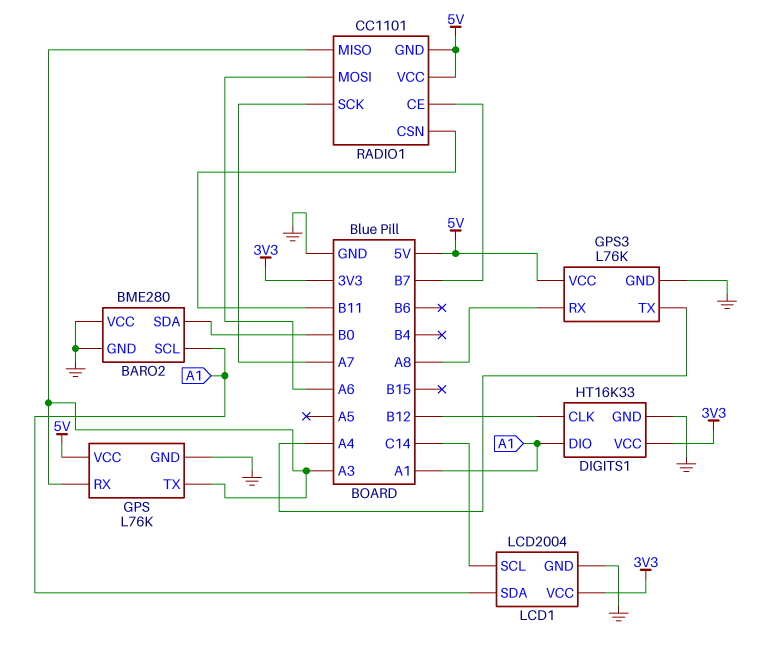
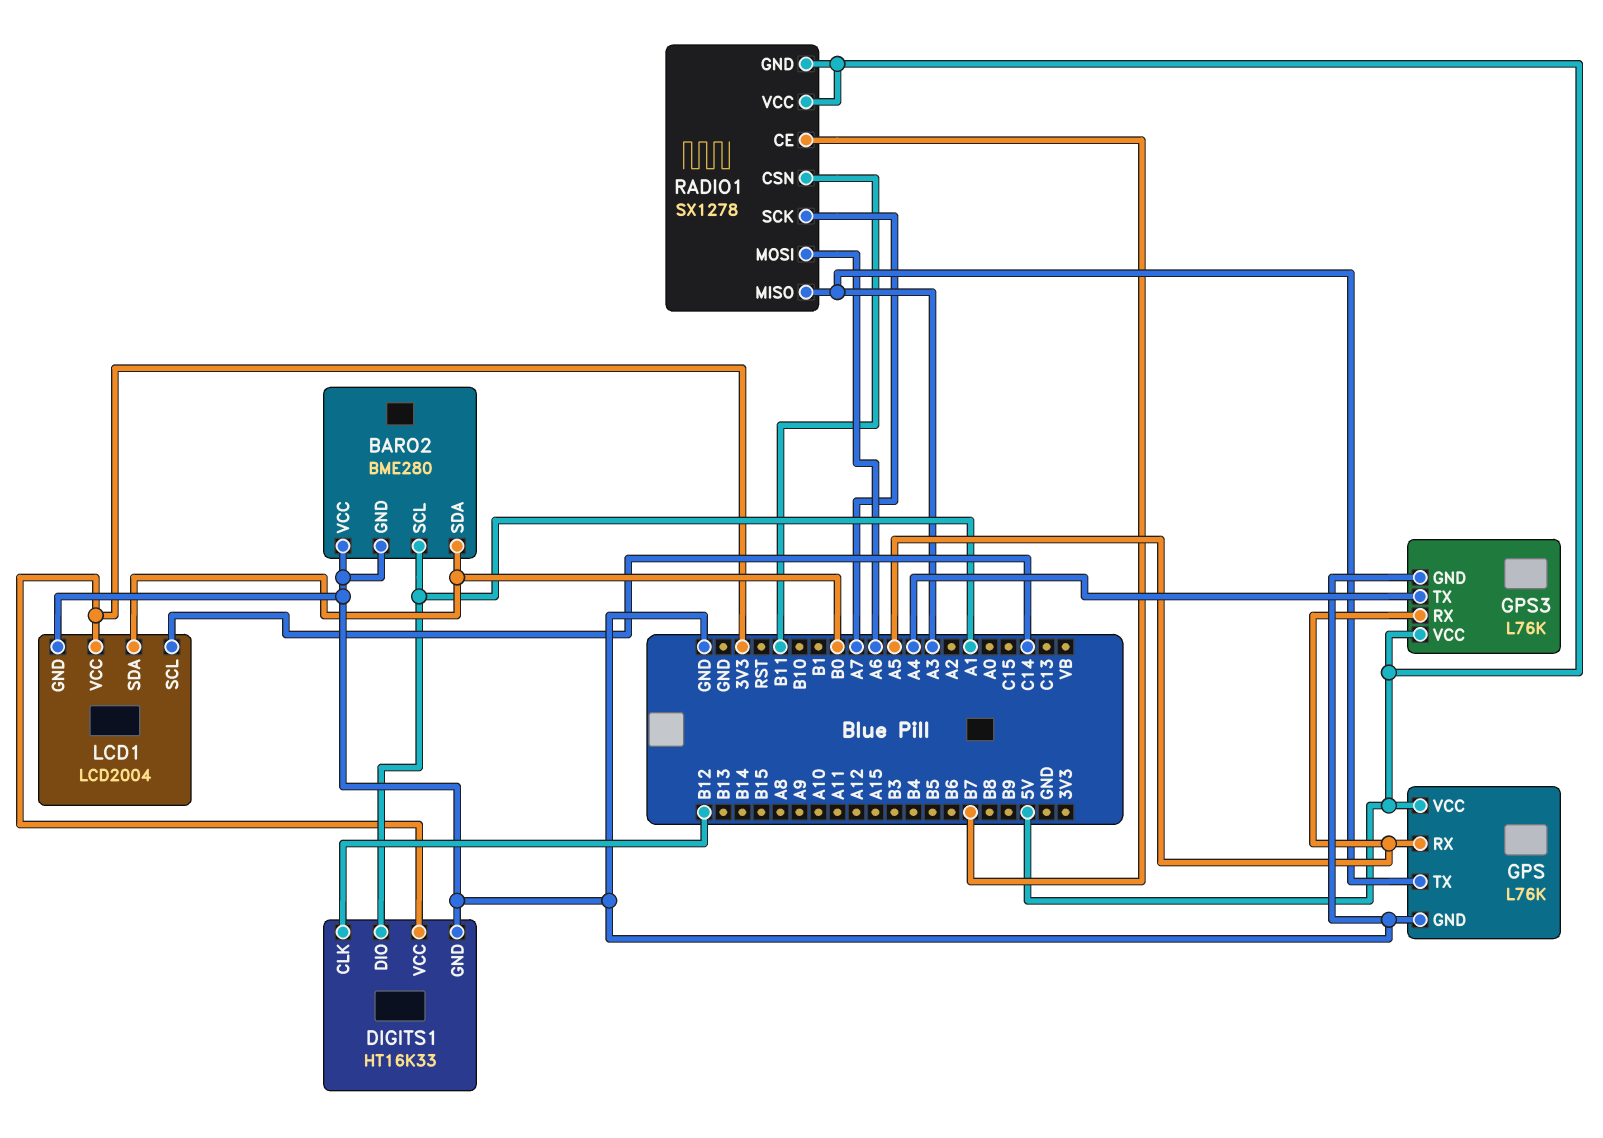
GPS pin RX: A3 -> A5
GPS3 pin RX: A8 -> A5
LCD1 pin SDA: A1 -> B0
RADIO1: CC1101 -> SX1278

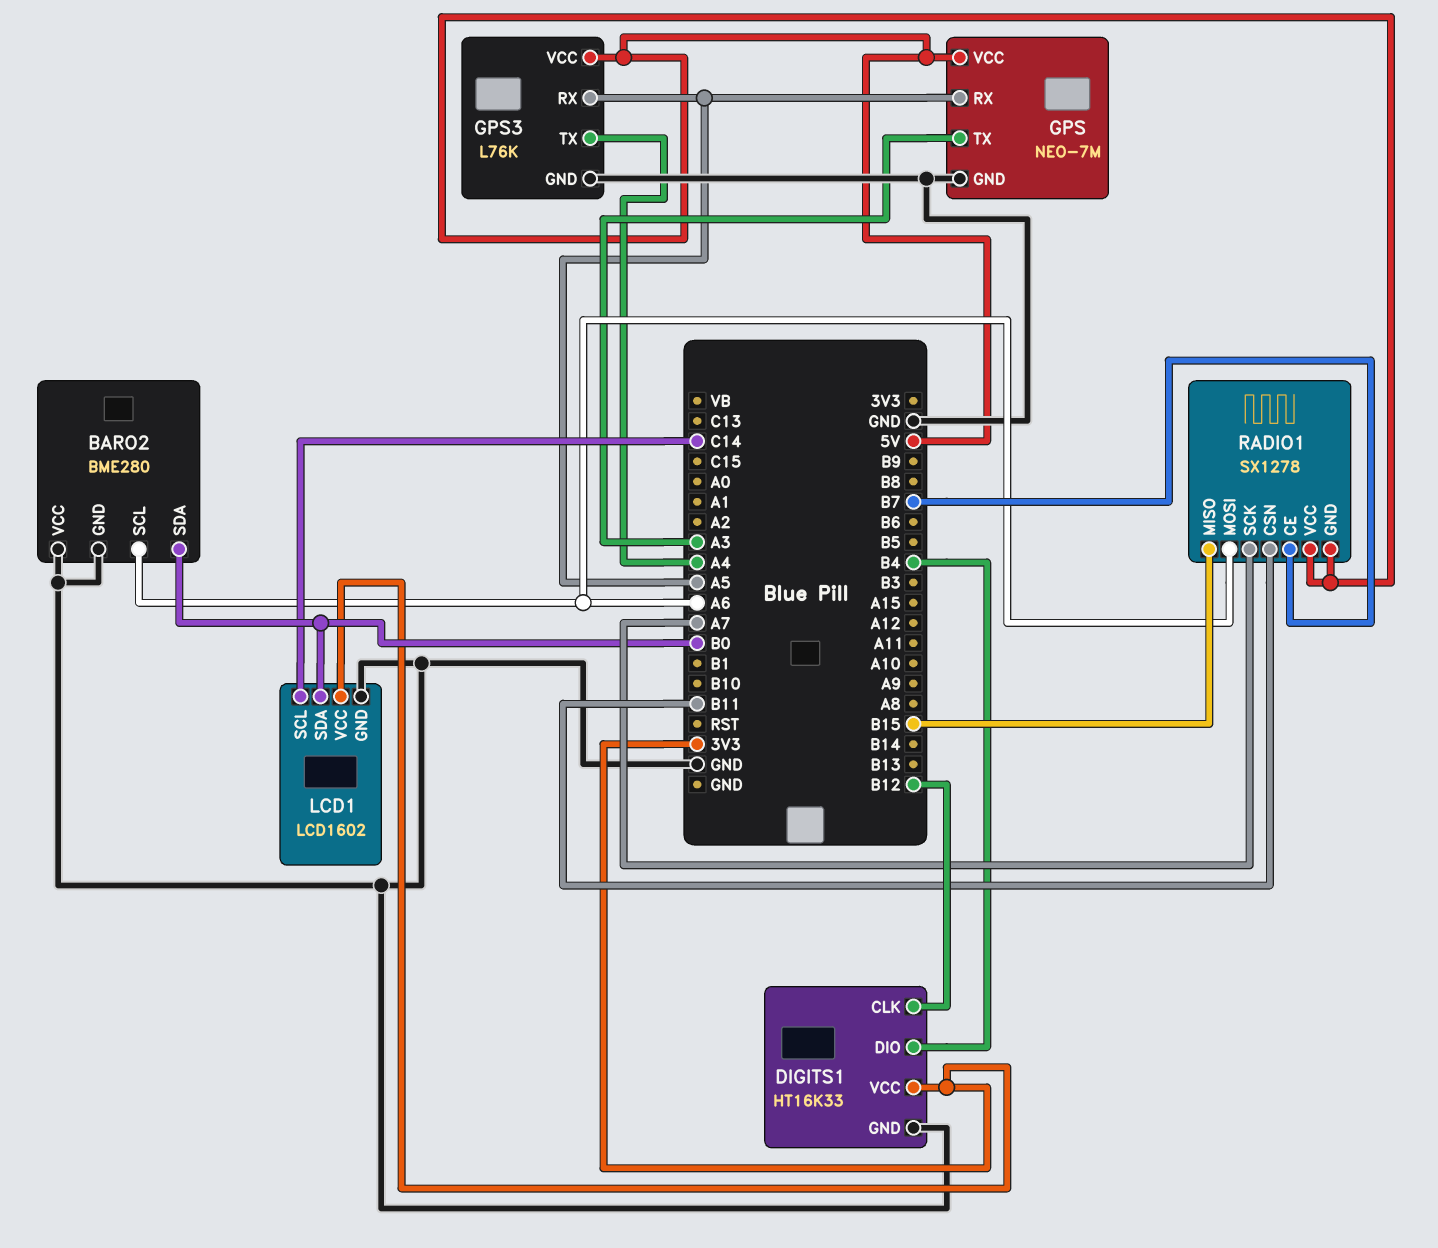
BARO2 pin SCL: A1 -> A6
DIGITS1 pin DIO: A1 -> B4
GPS: L76K -> NEO-7M
LCD1: LCD2004 -> LCD1602
RADIO1 pin MISO: A3 -> B15

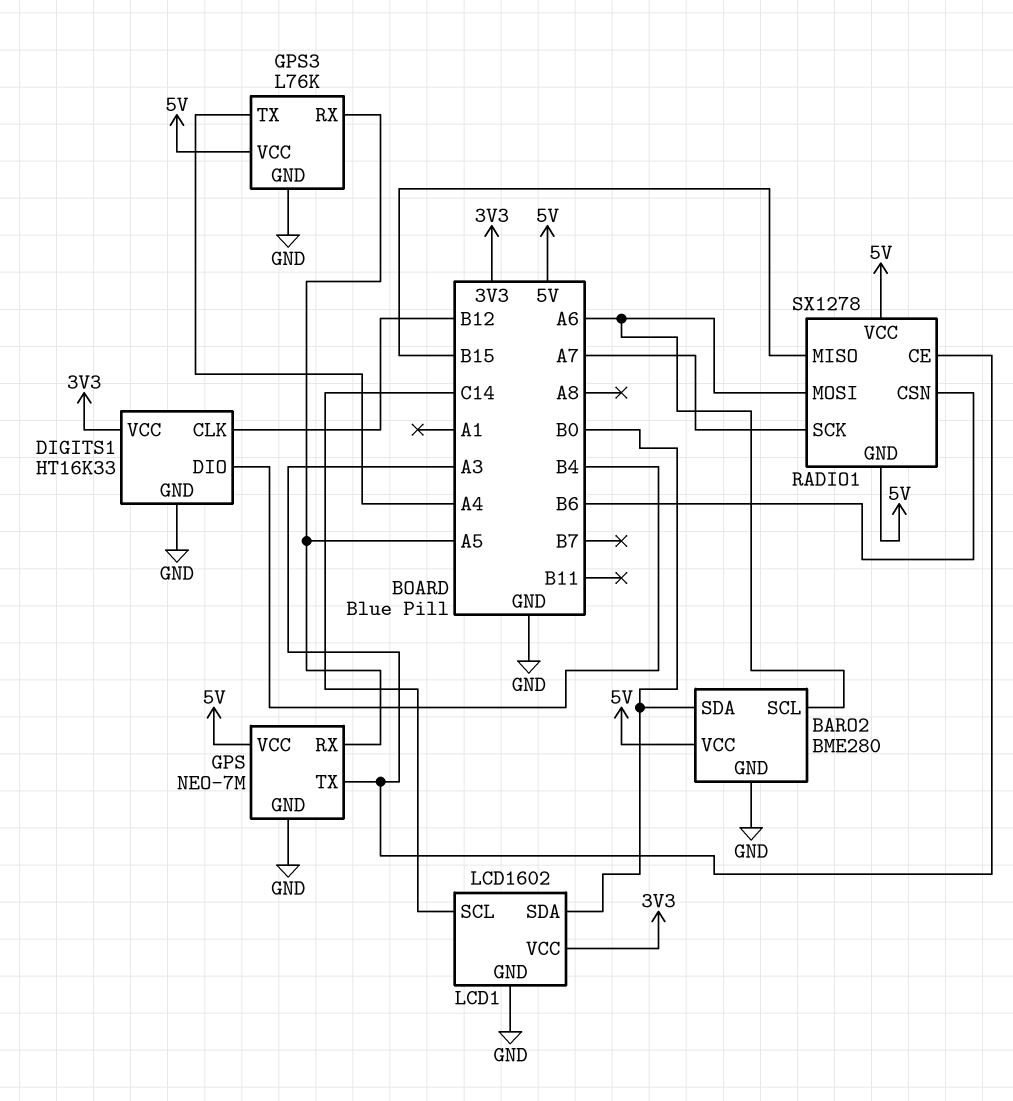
BARO2 pin VCC: GND -> 5V
RADIO1 pin CE: B7 -> A3
RADIO1 pin CSN: B11 -> B6

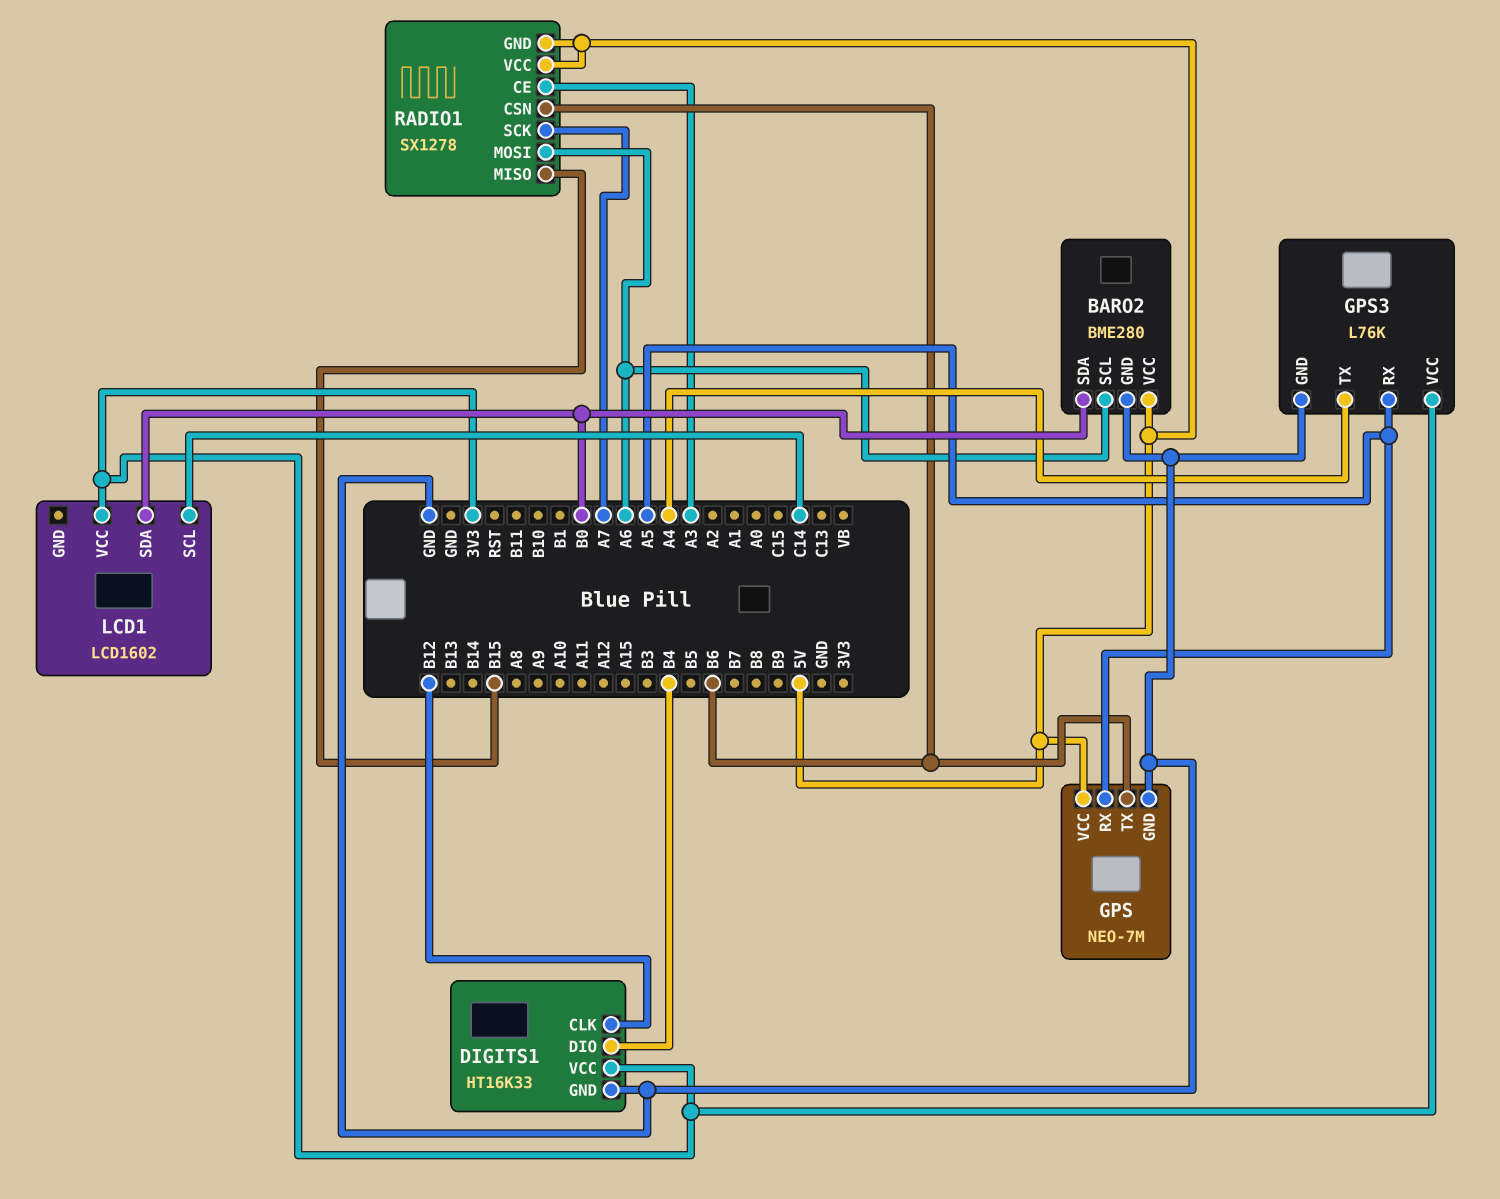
GPS pin TX: A3 -> B6
GPS3 pin VCC: 5V -> 3V3
LCD1 pin GND: GND -> none

